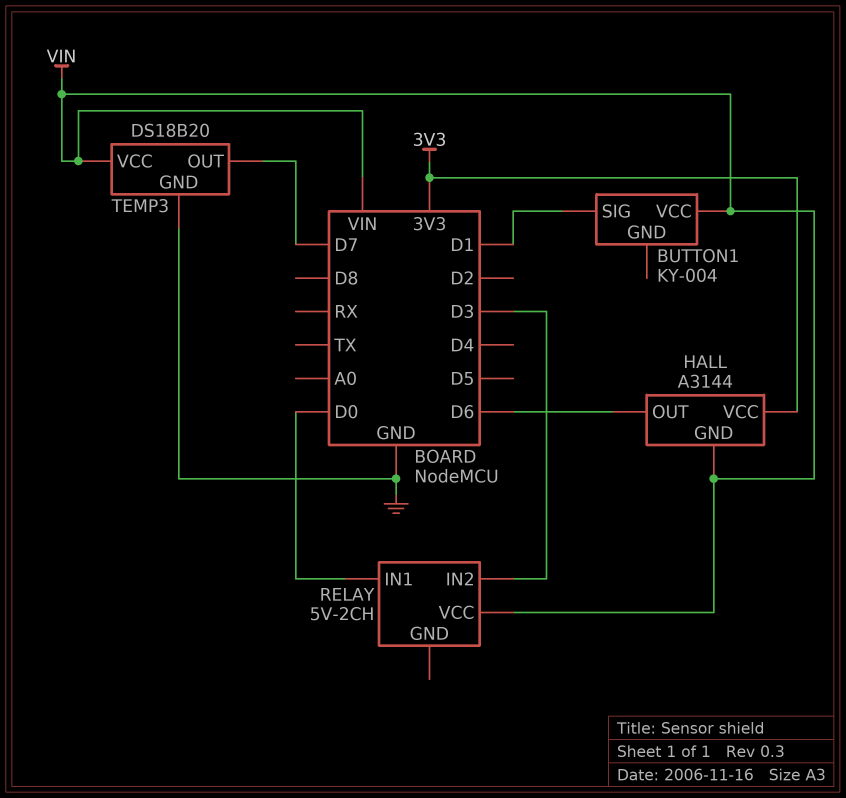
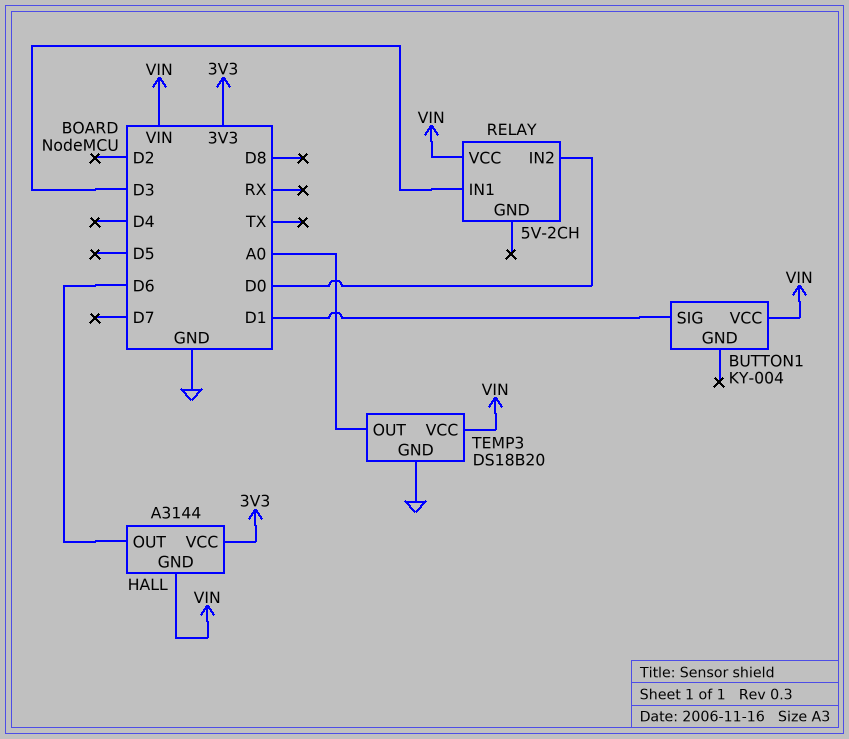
RELAY pin IN1: D0 -> D3
RELAY pin IN2: D3 -> D0
TEMP3 pin OUT: D7 -> A0

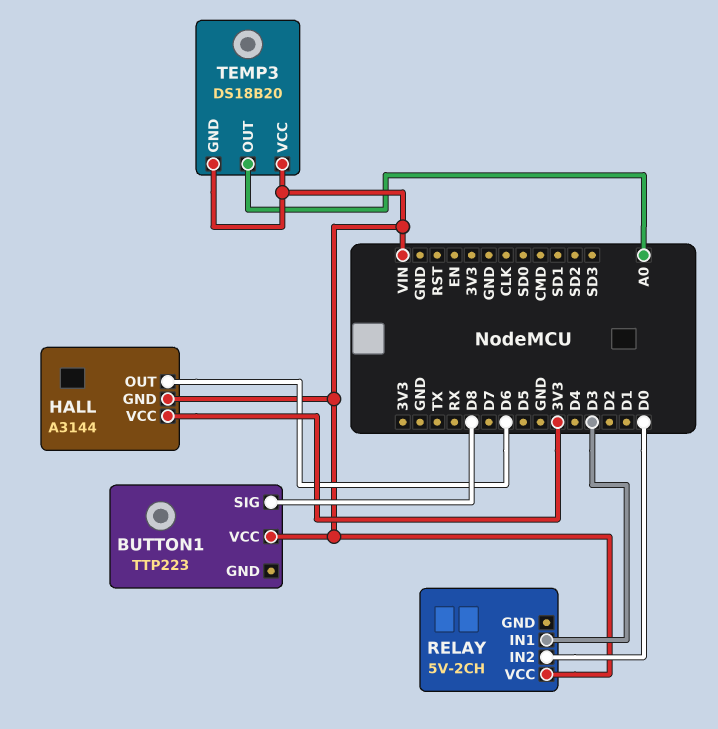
BUTTON1: KY-004 -> TTP223
BUTTON1 pin SIG: D1 -> D8
TEMP3 pin GND: GND -> VIN

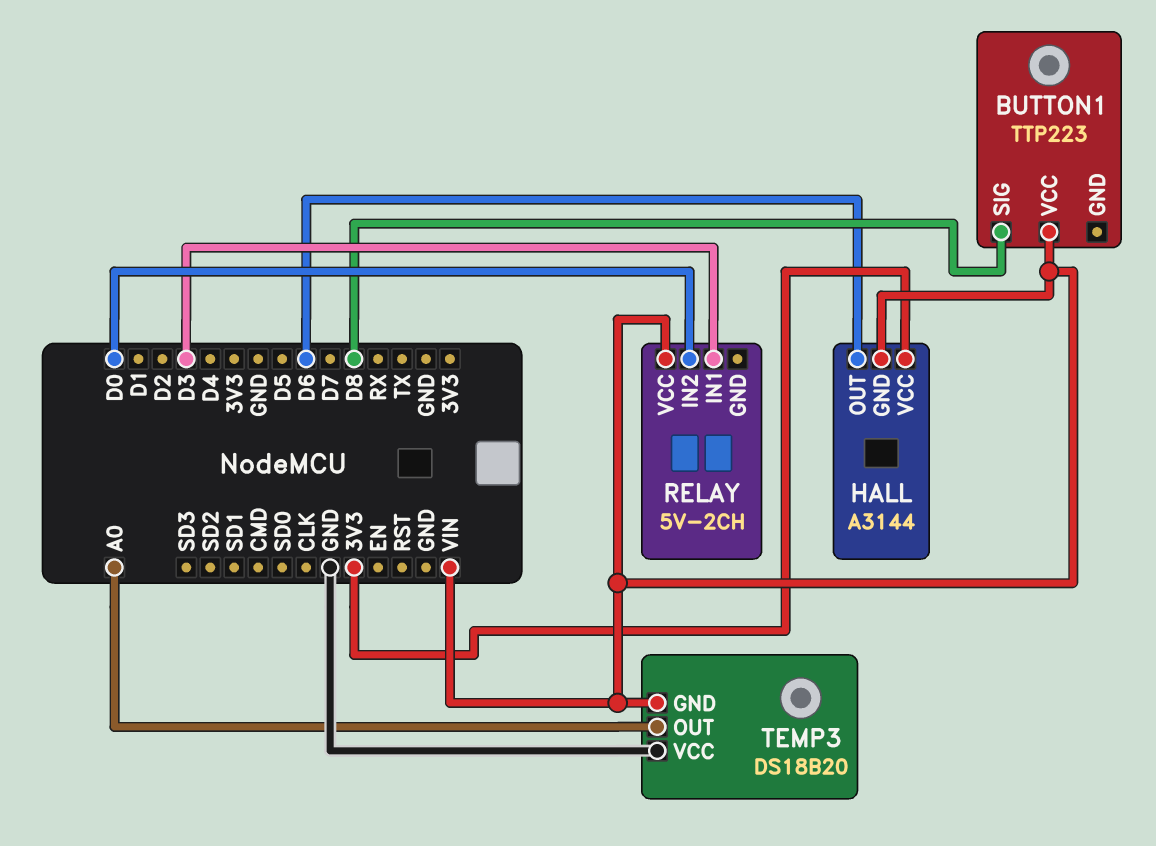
TEMP3 pin VCC: VIN -> GND

